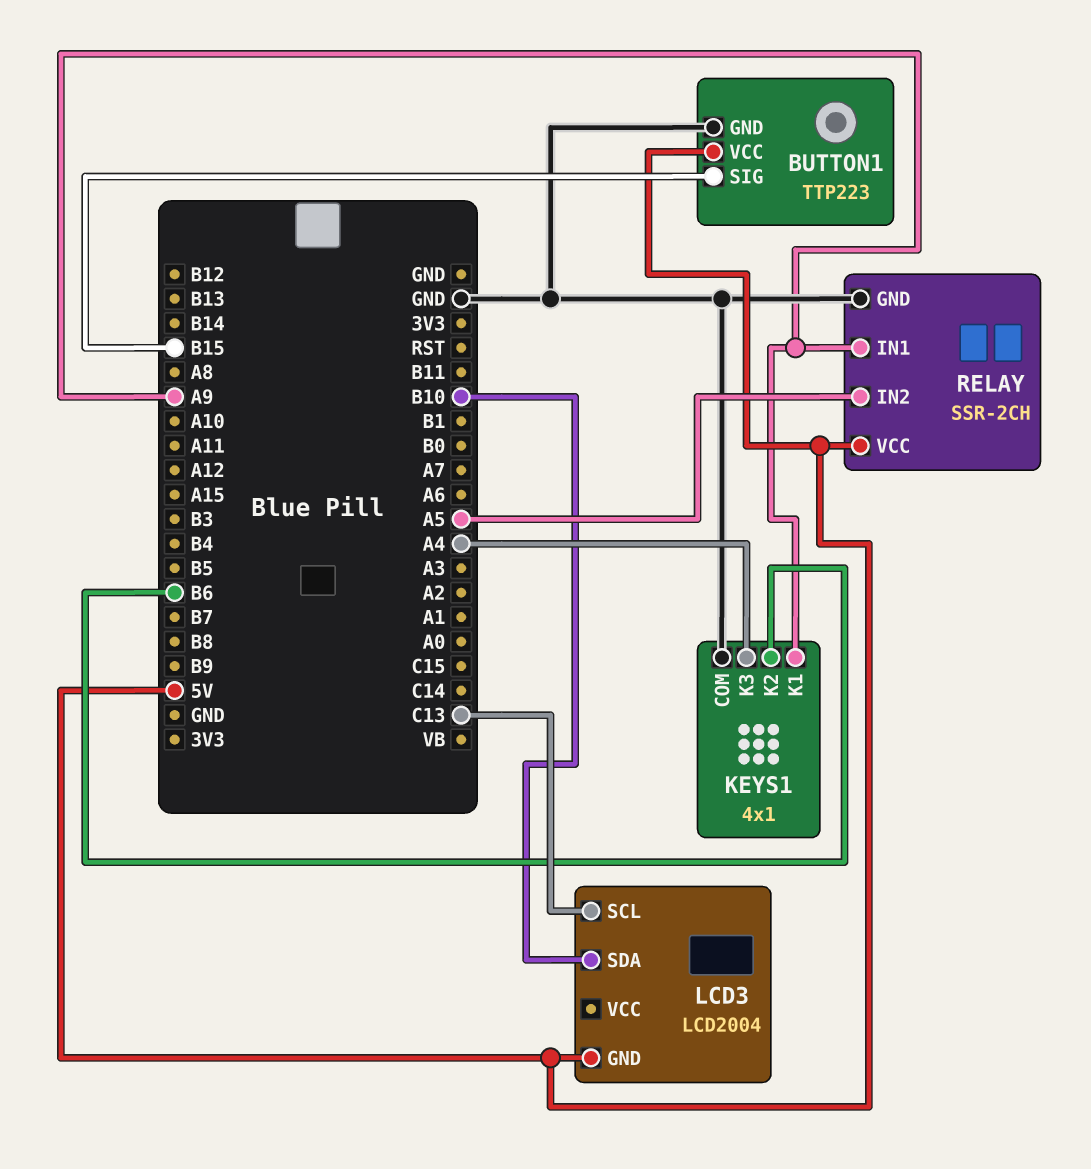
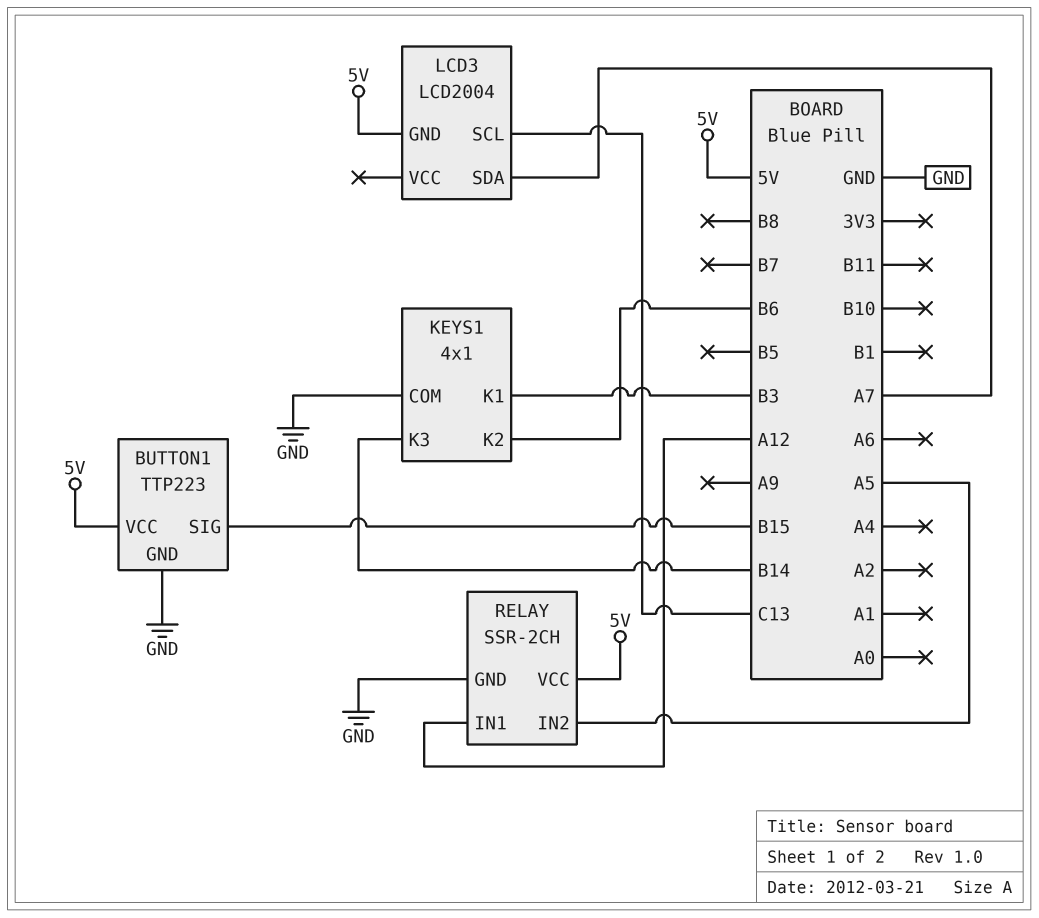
KEYS1 pin K1: A9 -> B3
KEYS1 pin K3: A4 -> B14
LCD3 pin SDA: B10 -> A7
RELAY pin IN1: A9 -> A12

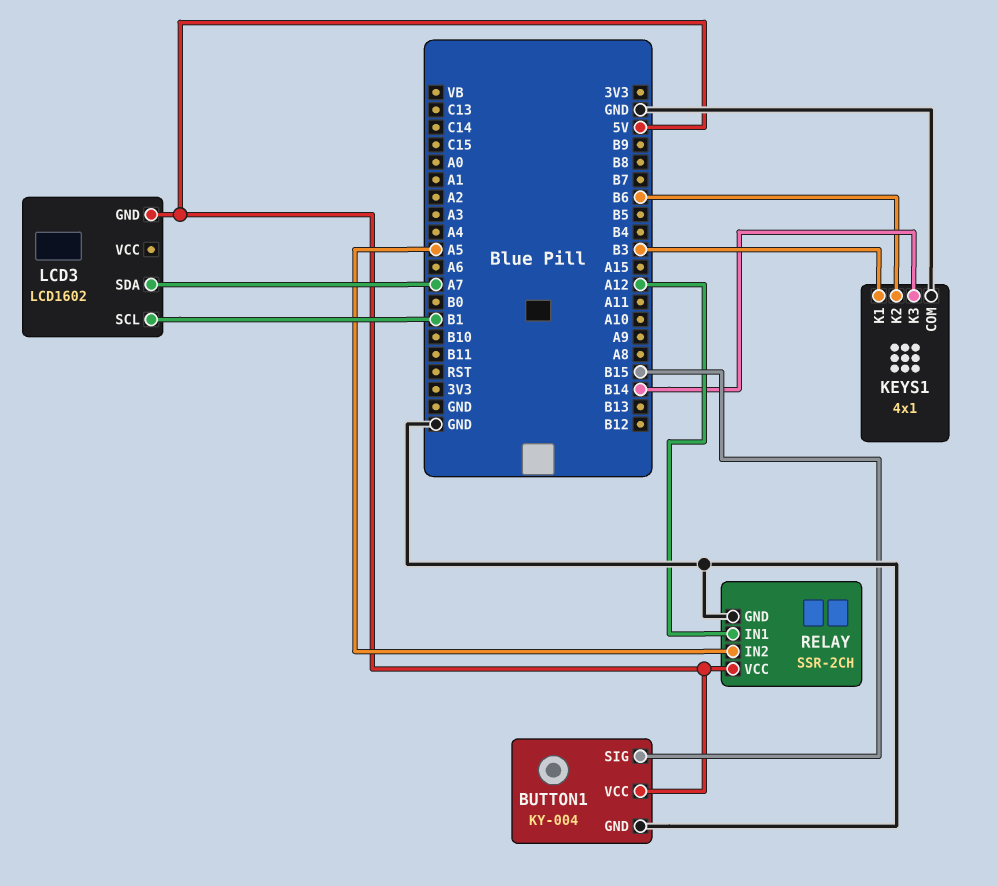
BUTTON1: TTP223 -> KY-004
LCD3: LCD2004 -> LCD1602
LCD3 pin SCL: C13 -> B1

